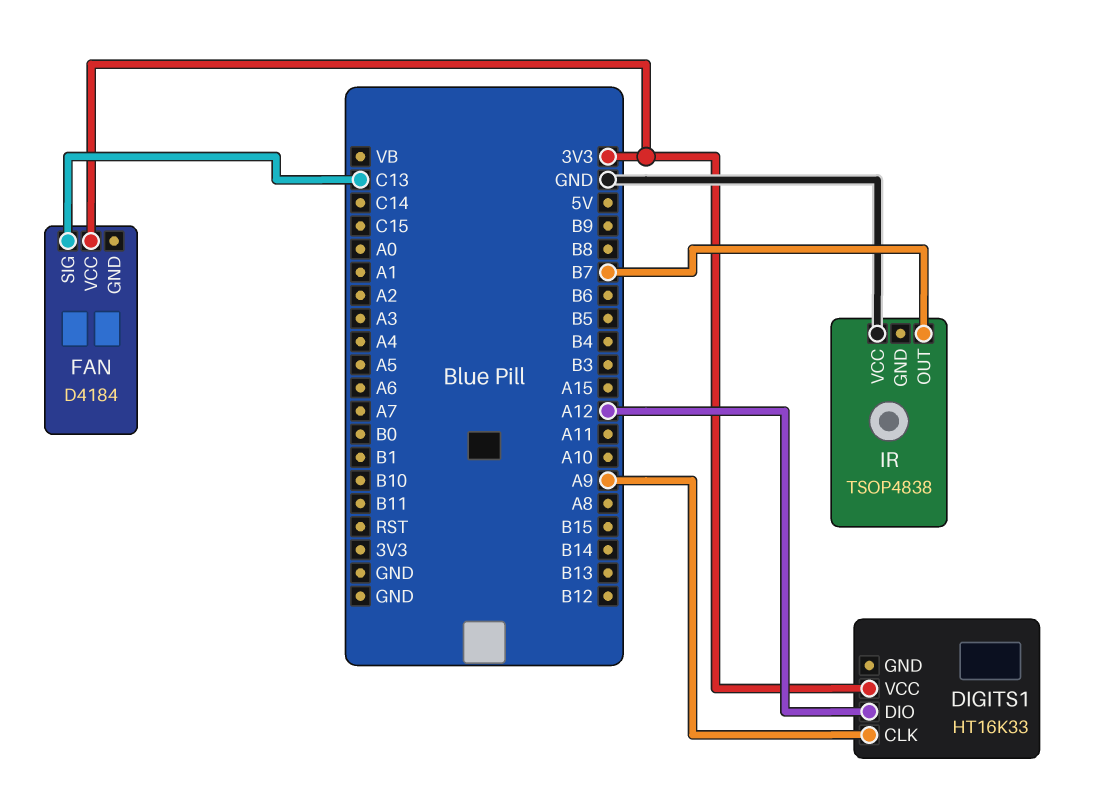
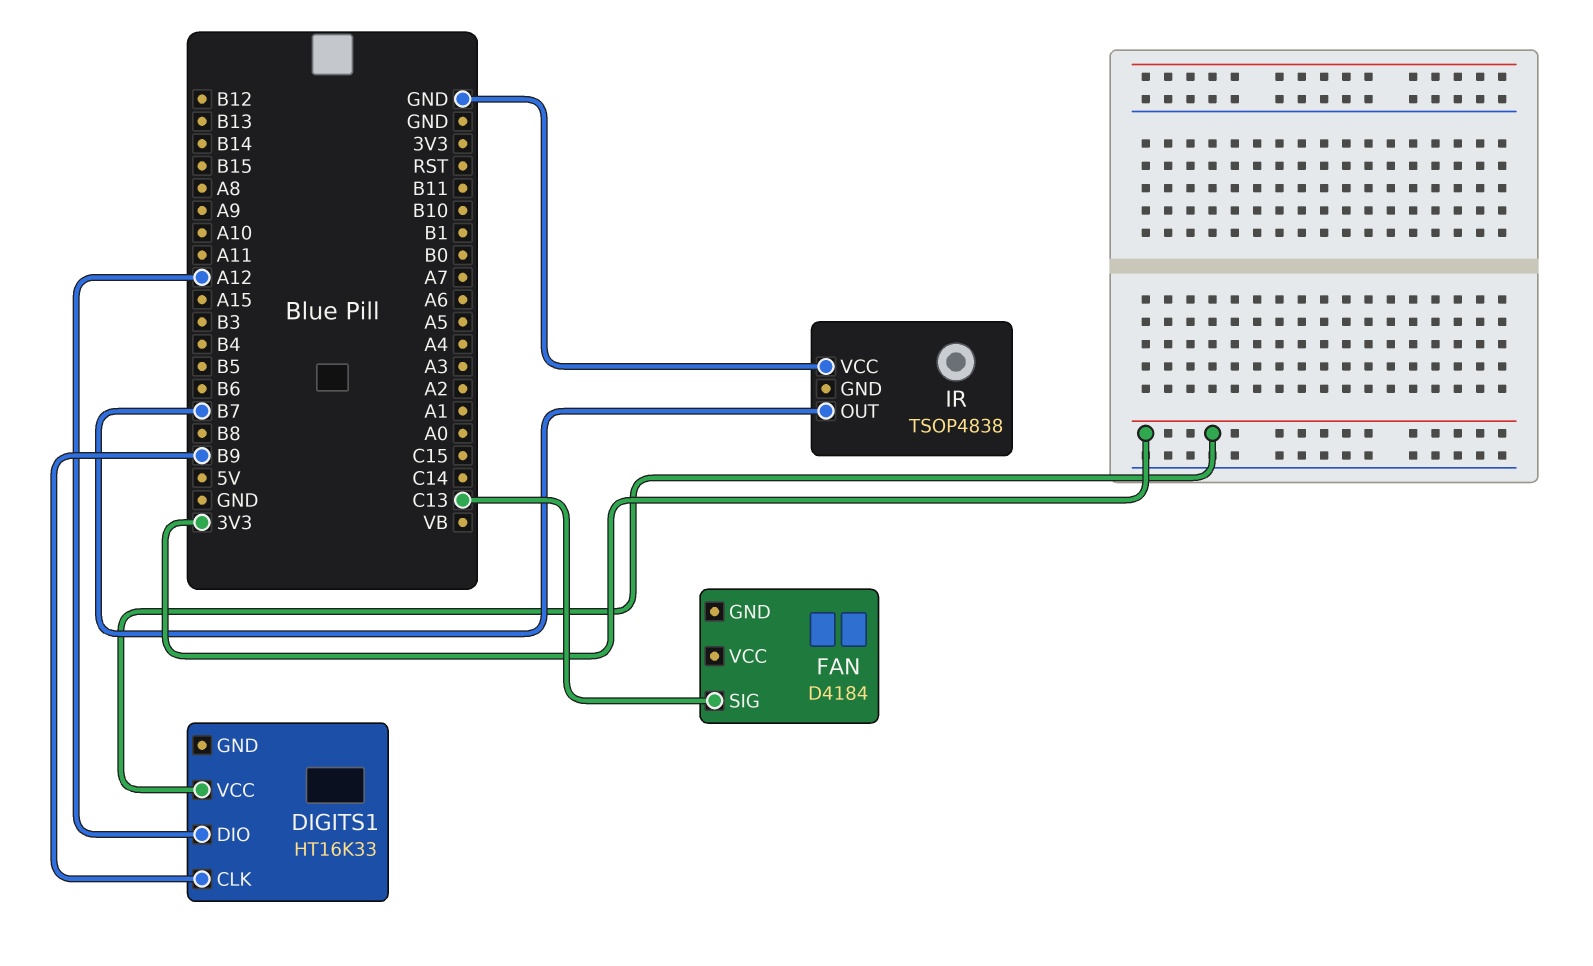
DIGITS1 pin CLK: A9 -> B9
FAN pin VCC: 3V3 -> none

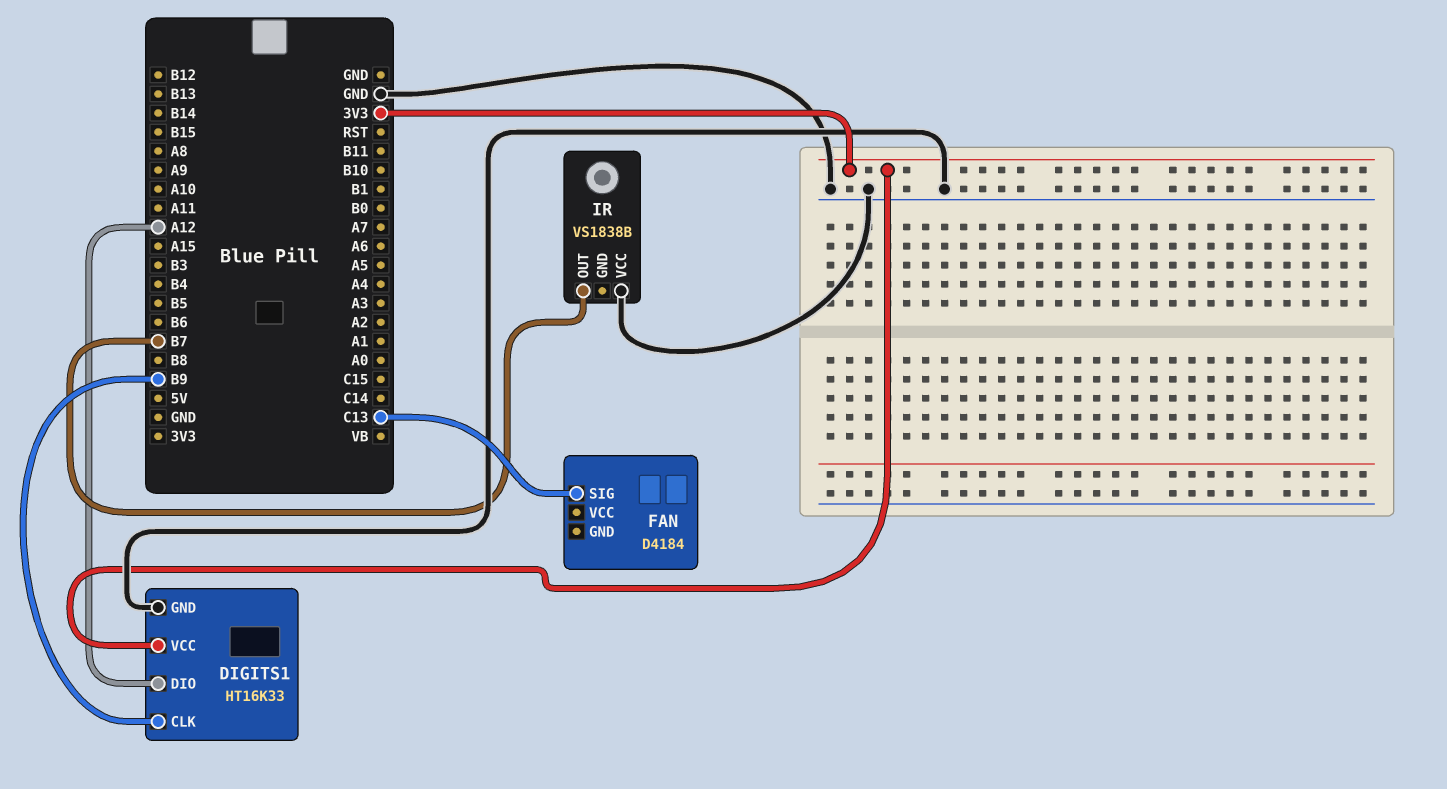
DIGITS1 pin GND: none -> GND
IR: TSOP4838 -> VS1838B

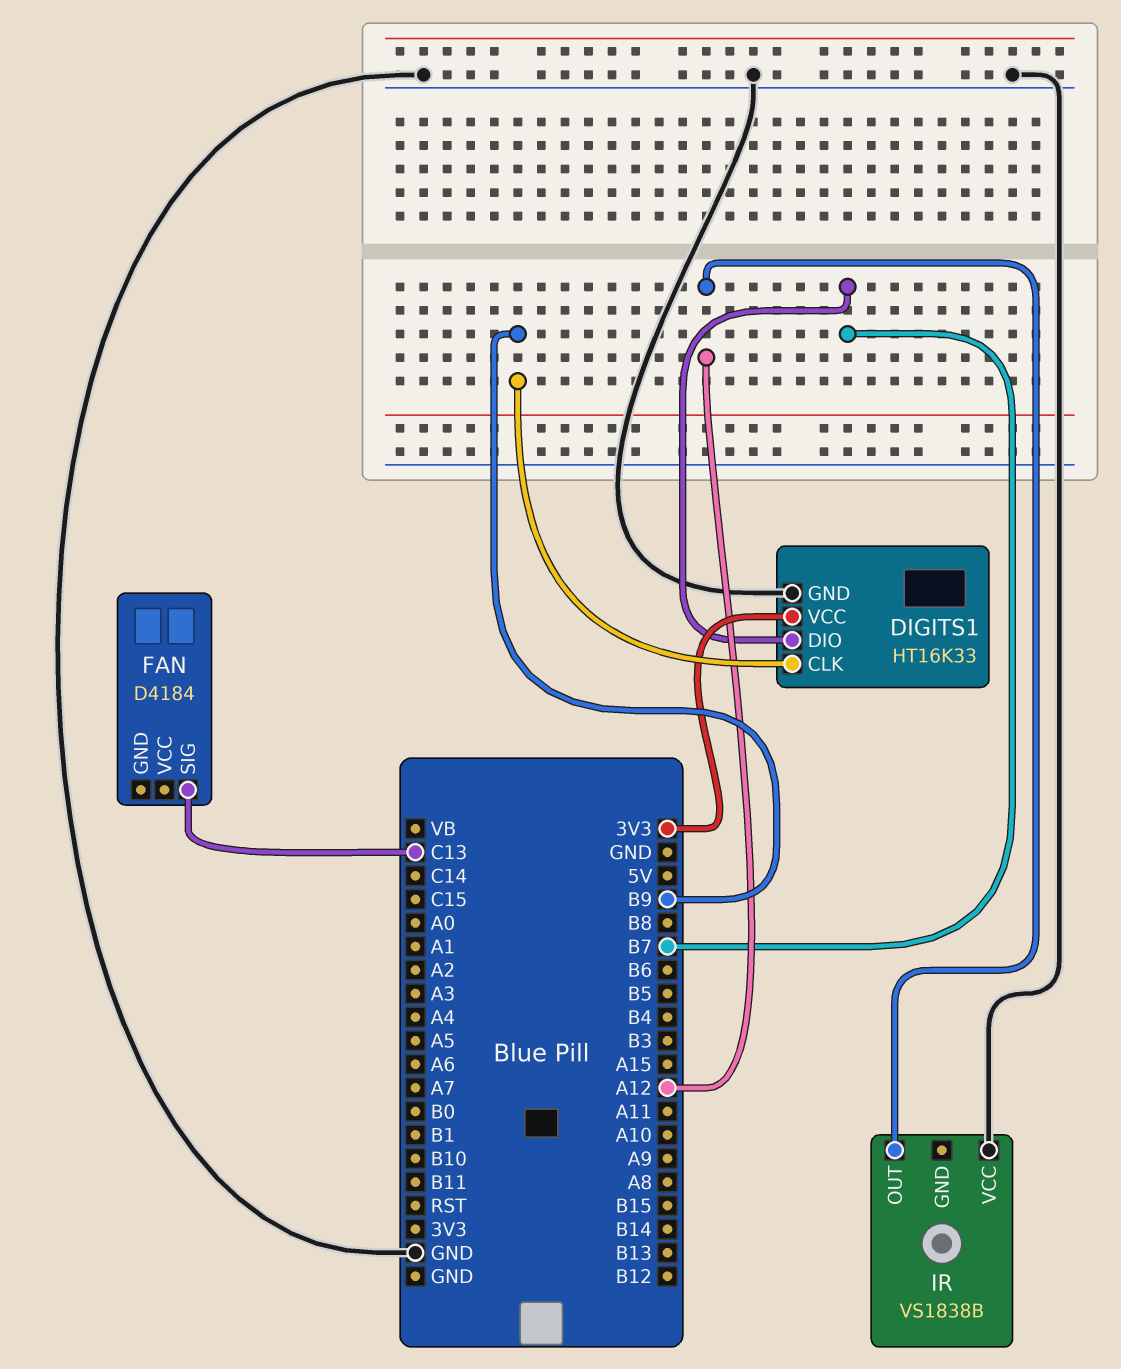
DIGITS1 pin DIO: A12 -> B7
IR pin OUT: B7 -> A12

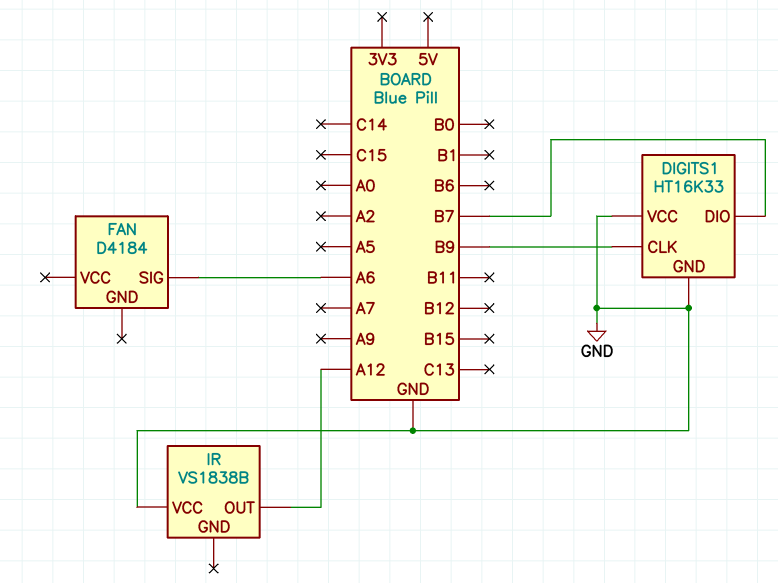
DIGITS1 pin VCC: 3V3 -> GND
FAN pin SIG: C13 -> A6

